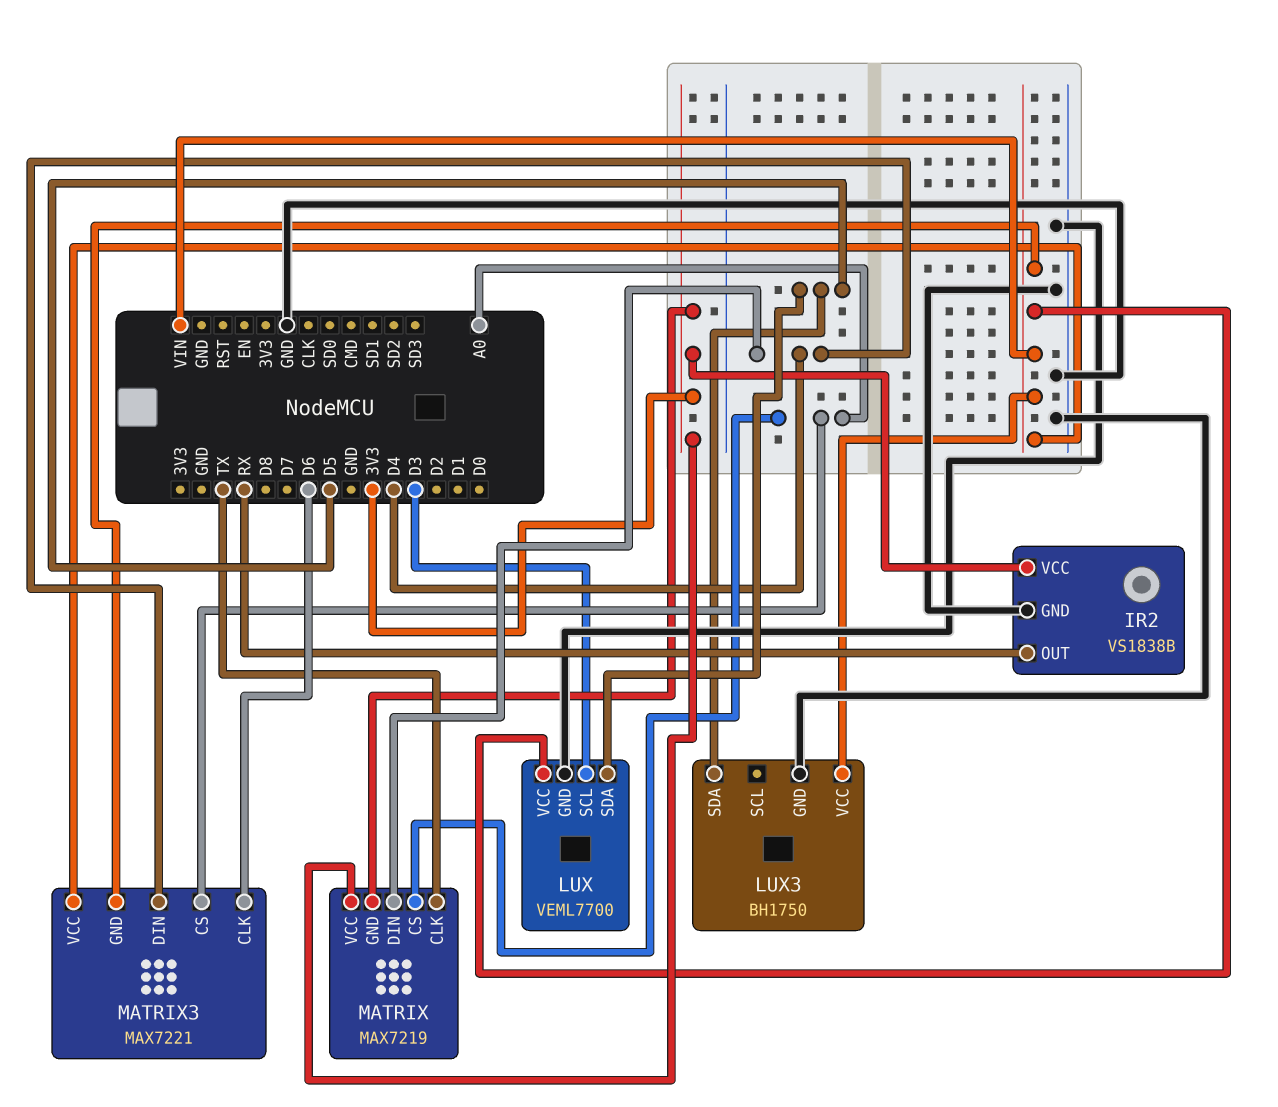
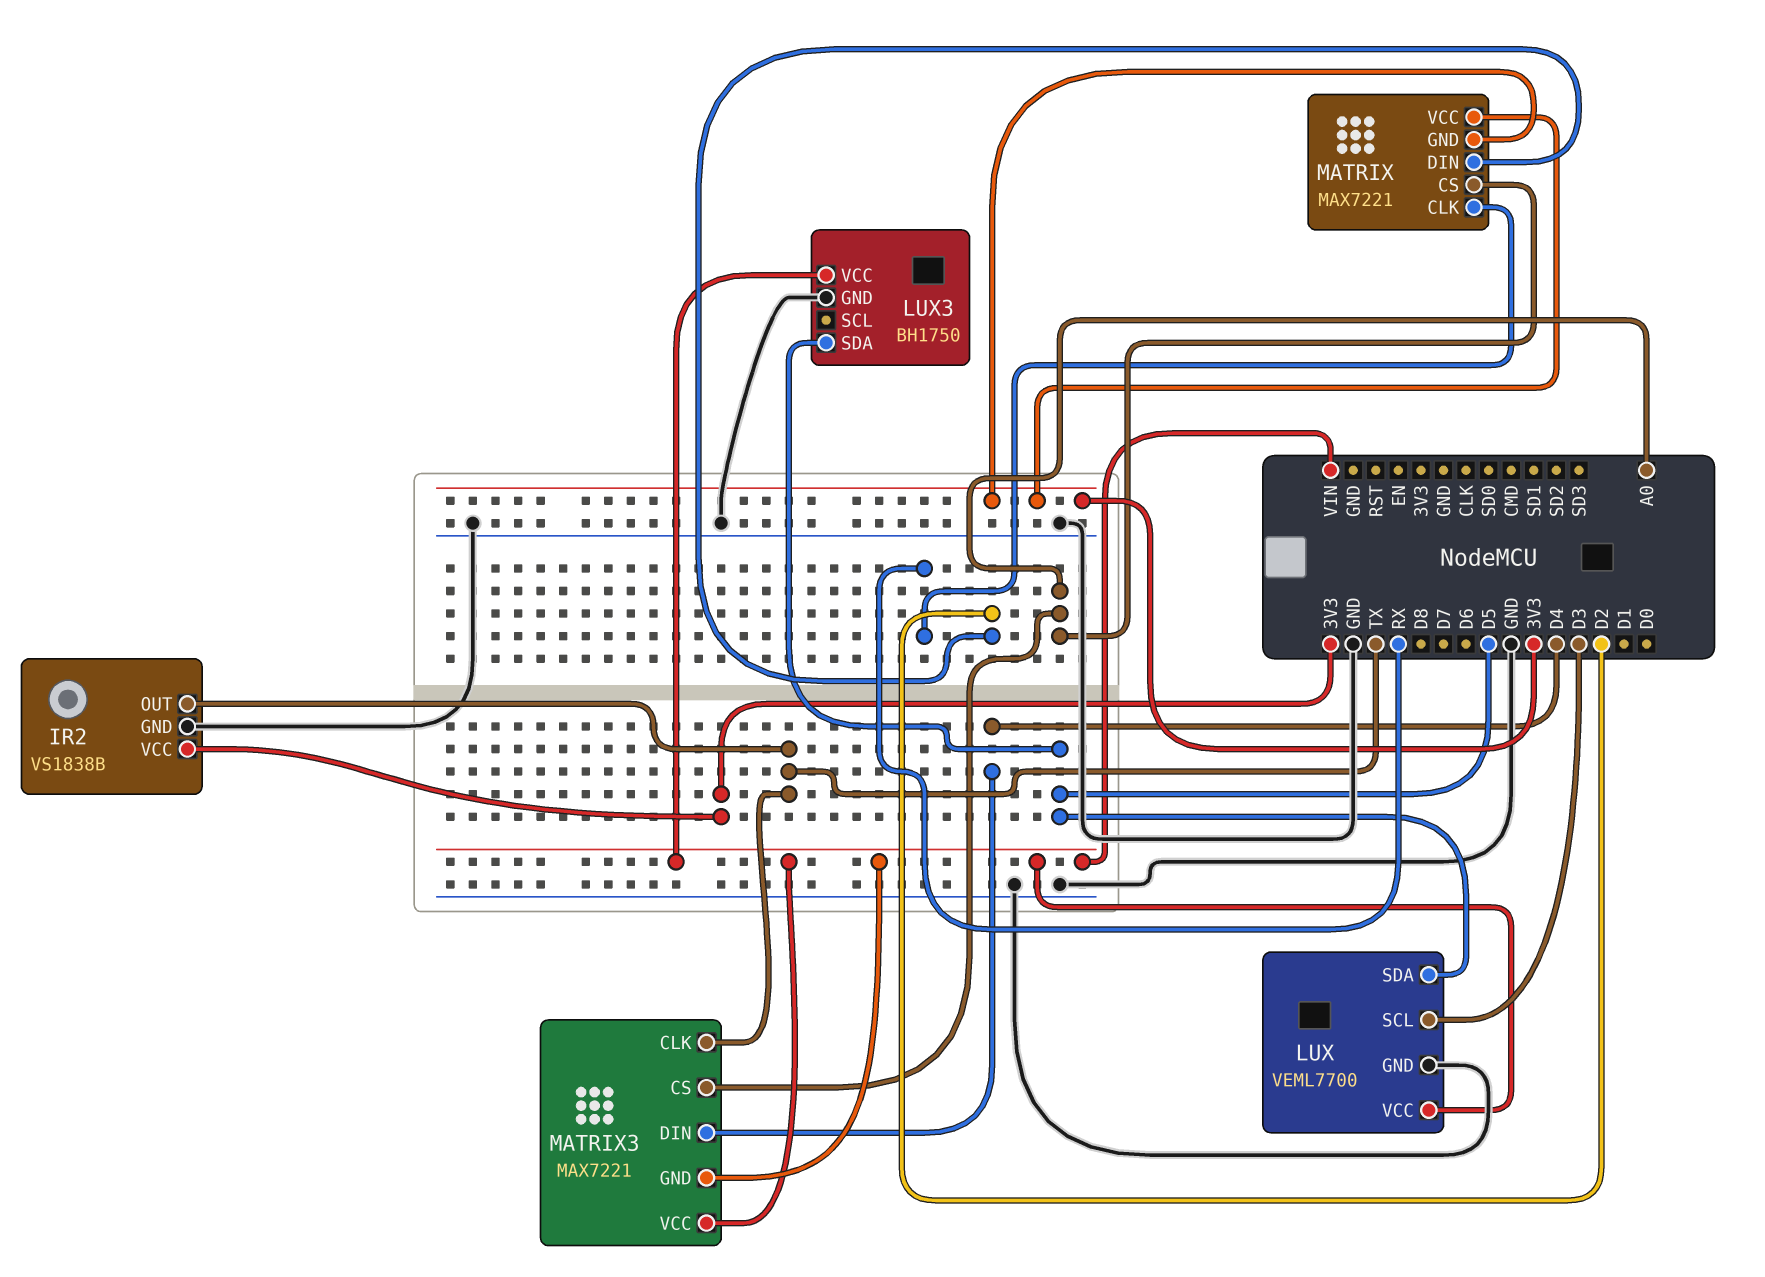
IR2 pin OUT: RX -> TX
MATRIX: MAX7219 -> MAX7221
MATRIX pin CLK: TX -> RX
MATRIX pin DIN: D4 -> D2
MATRIX3 pin CLK: D6 -> TX

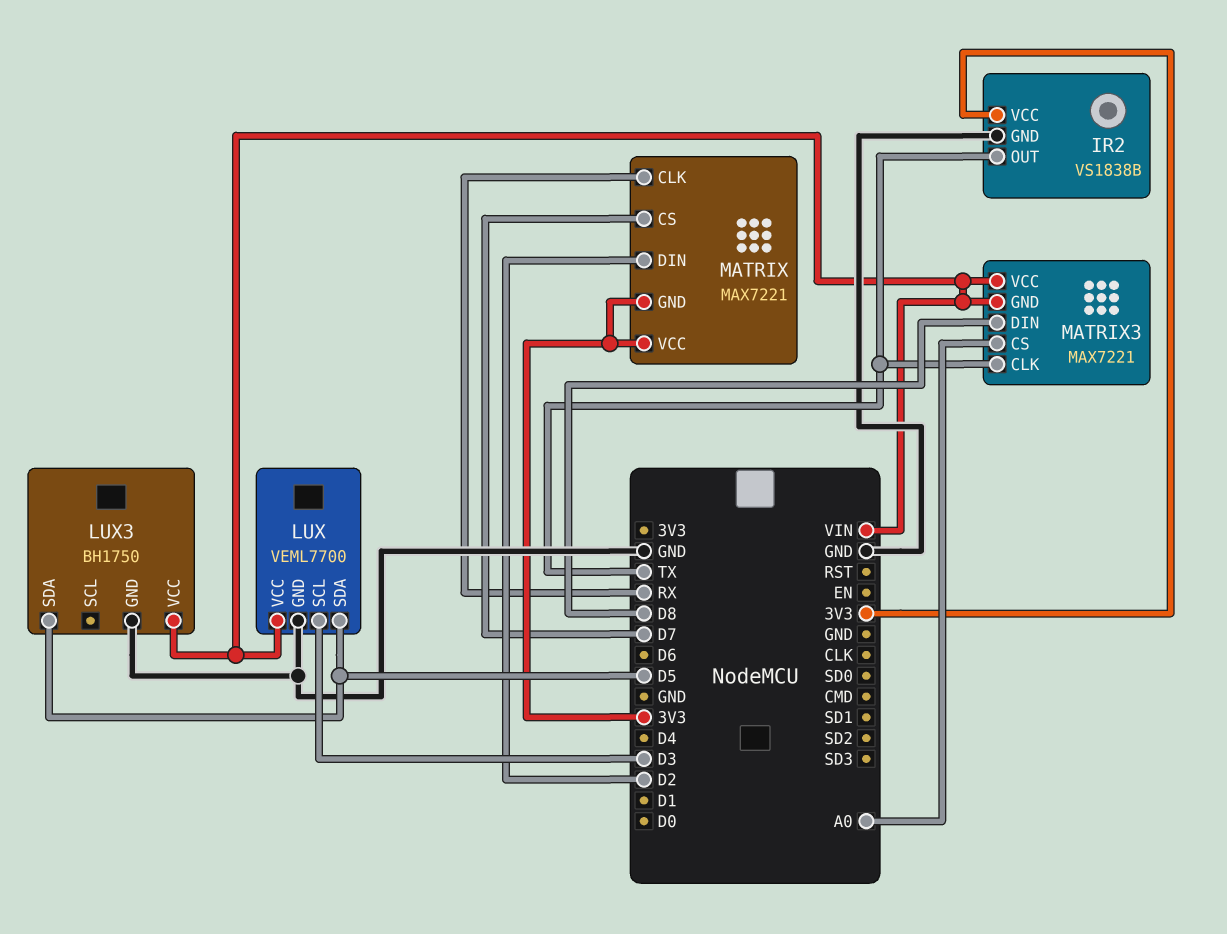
MATRIX pin CS: A0 -> D7
MATRIX3 pin DIN: D4 -> D8

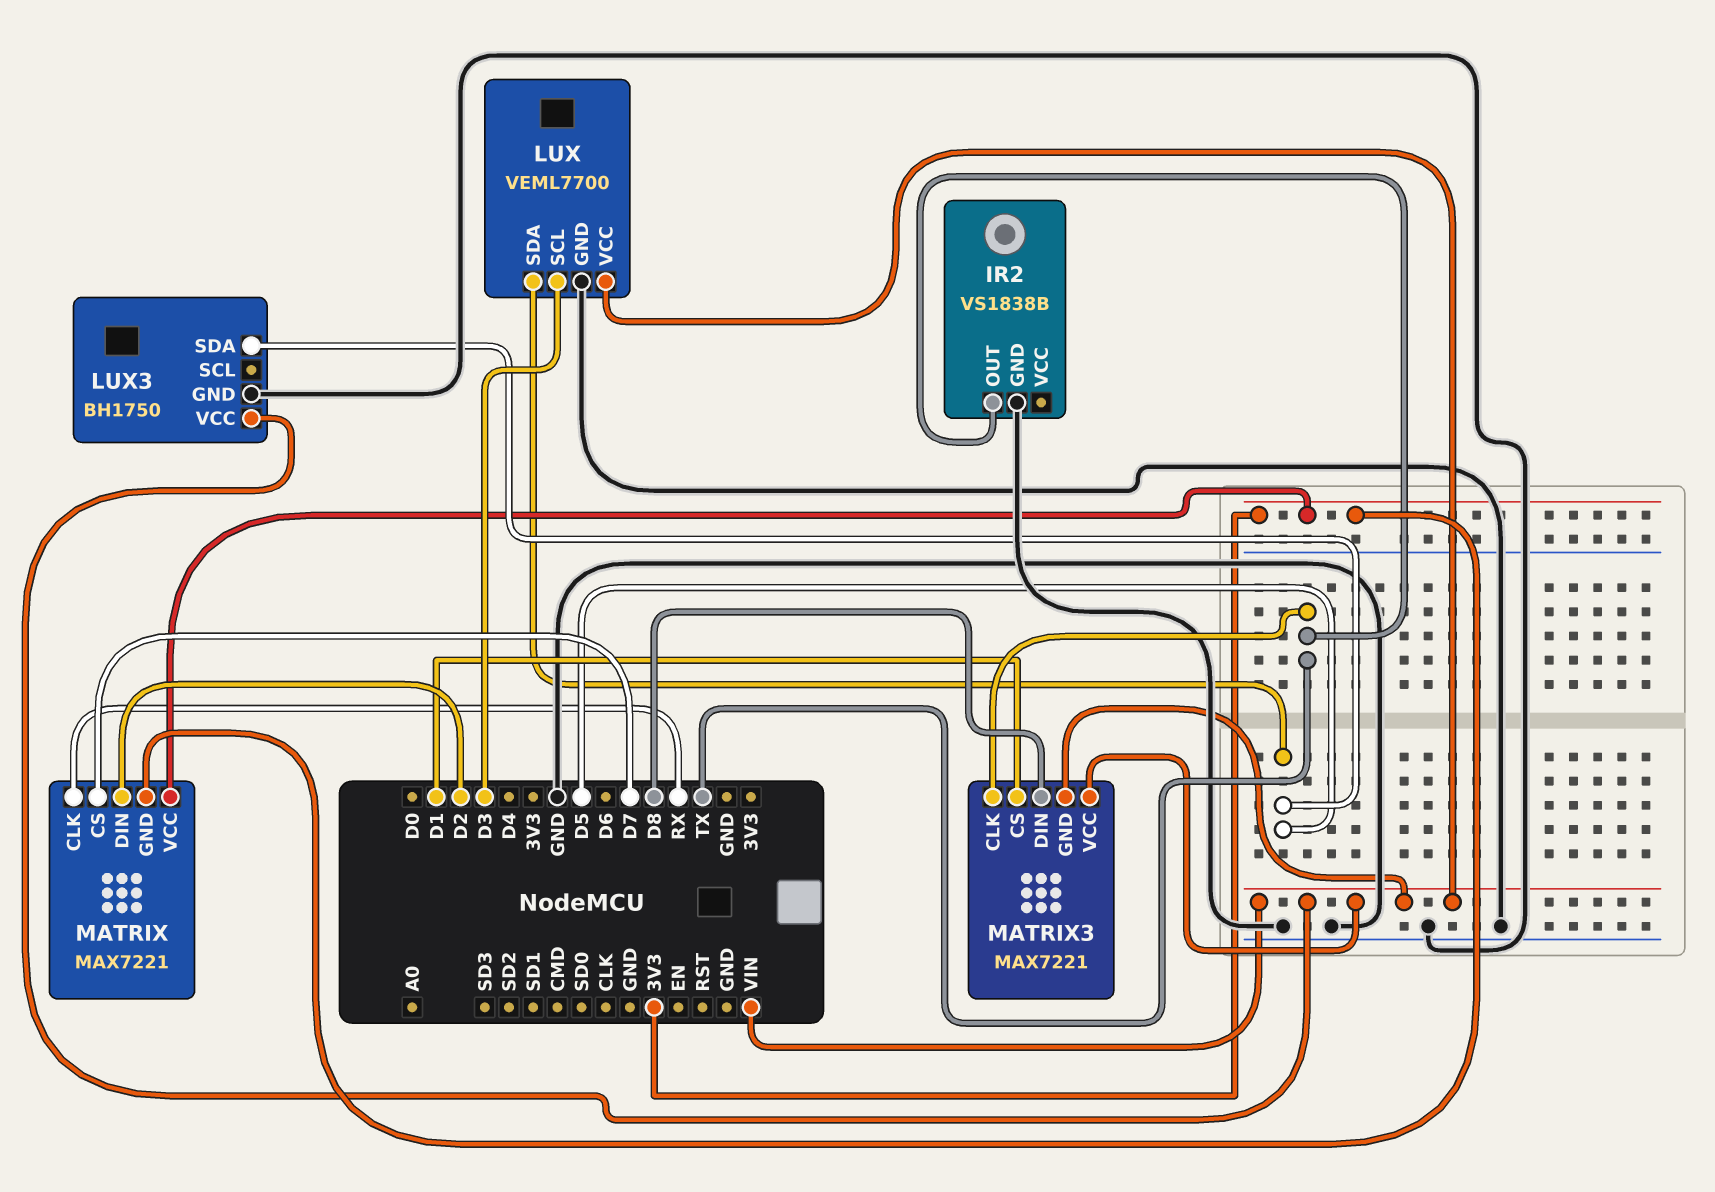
IR2 pin VCC: 3V3 -> none
MATRIX3 pin CS: A0 -> D1

